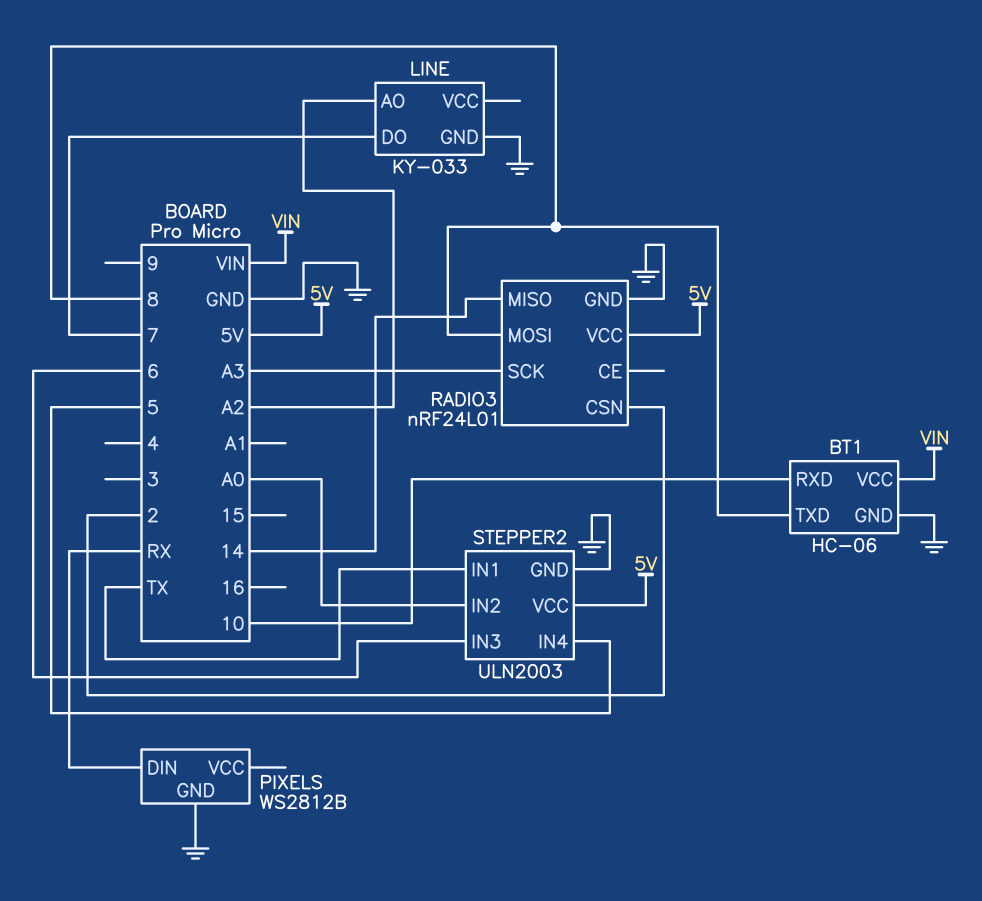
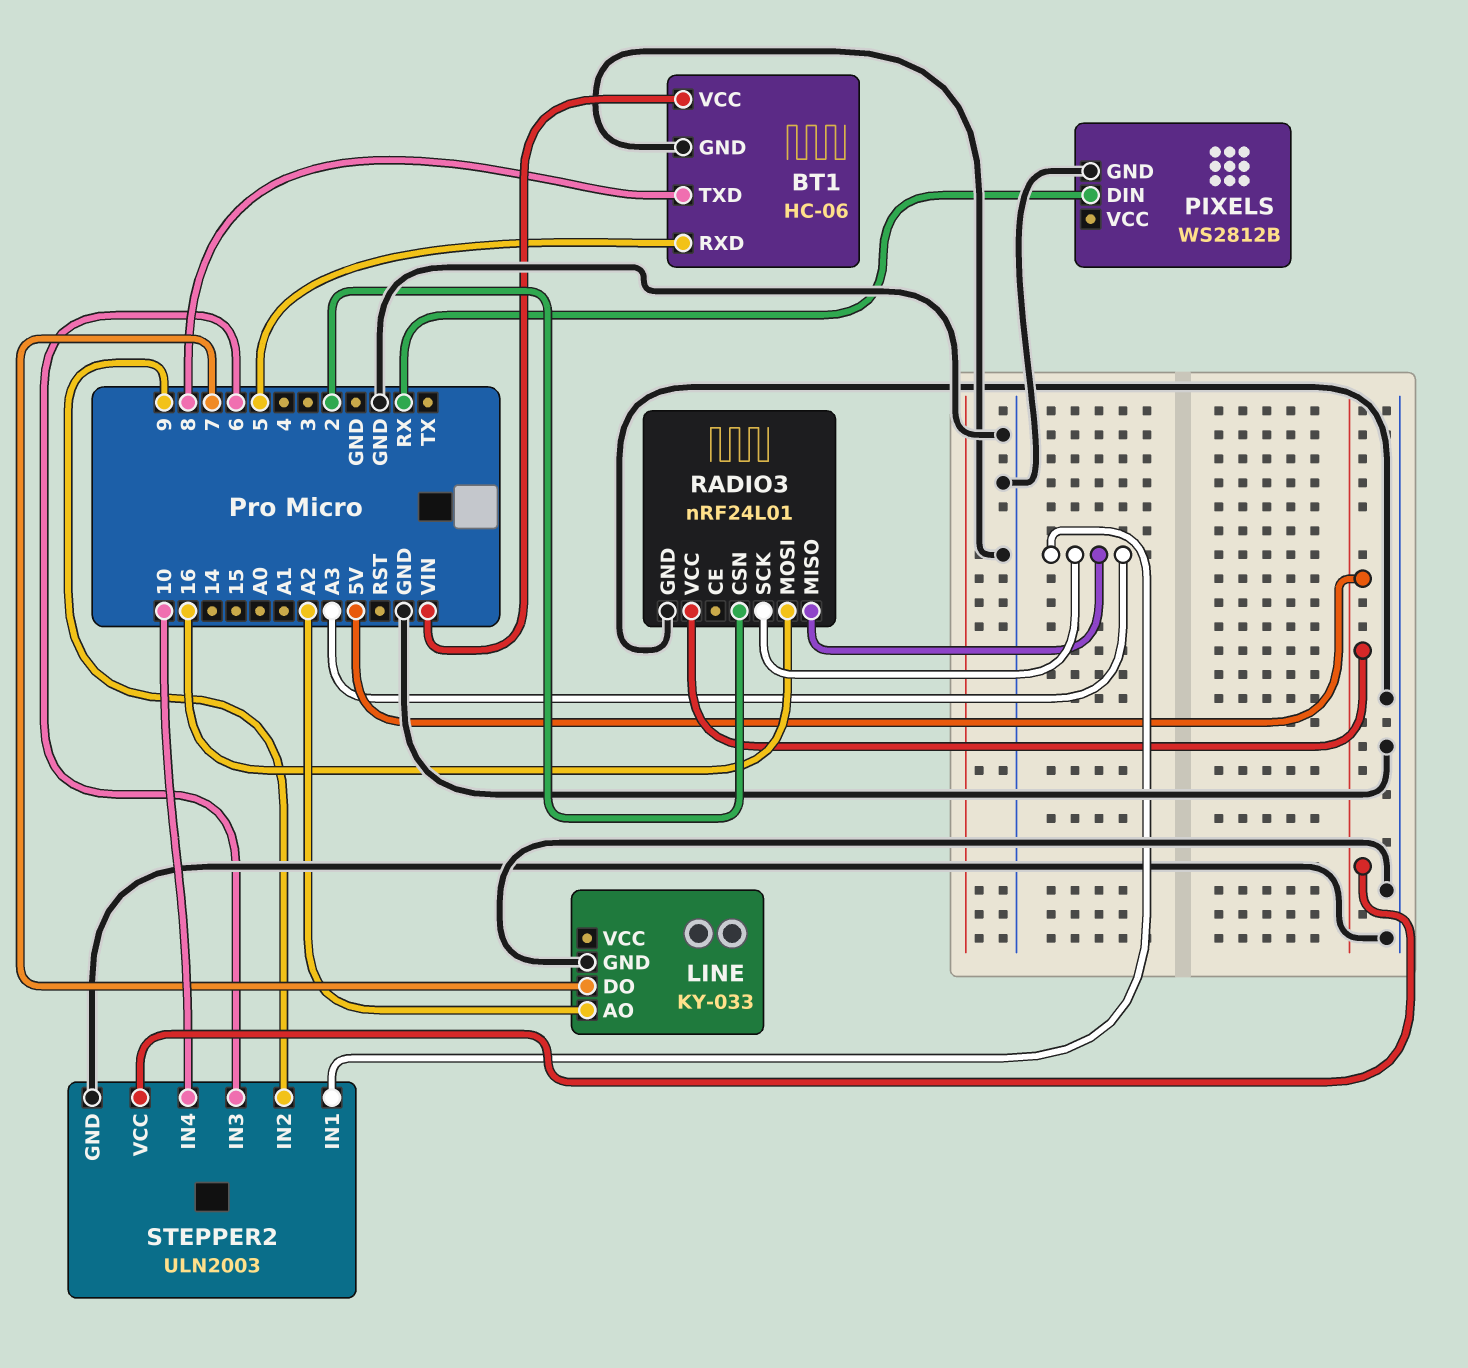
BT1 pin RXD: 10 -> 5
RADIO3 pin MISO: 14 -> A3
RADIO3 pin MOSI: 8 -> 16
STEPPER2 pin IN1: TX -> A3
STEPPER2 pin IN2: A0 -> 9
STEPPER2 pin IN4: 5 -> 10

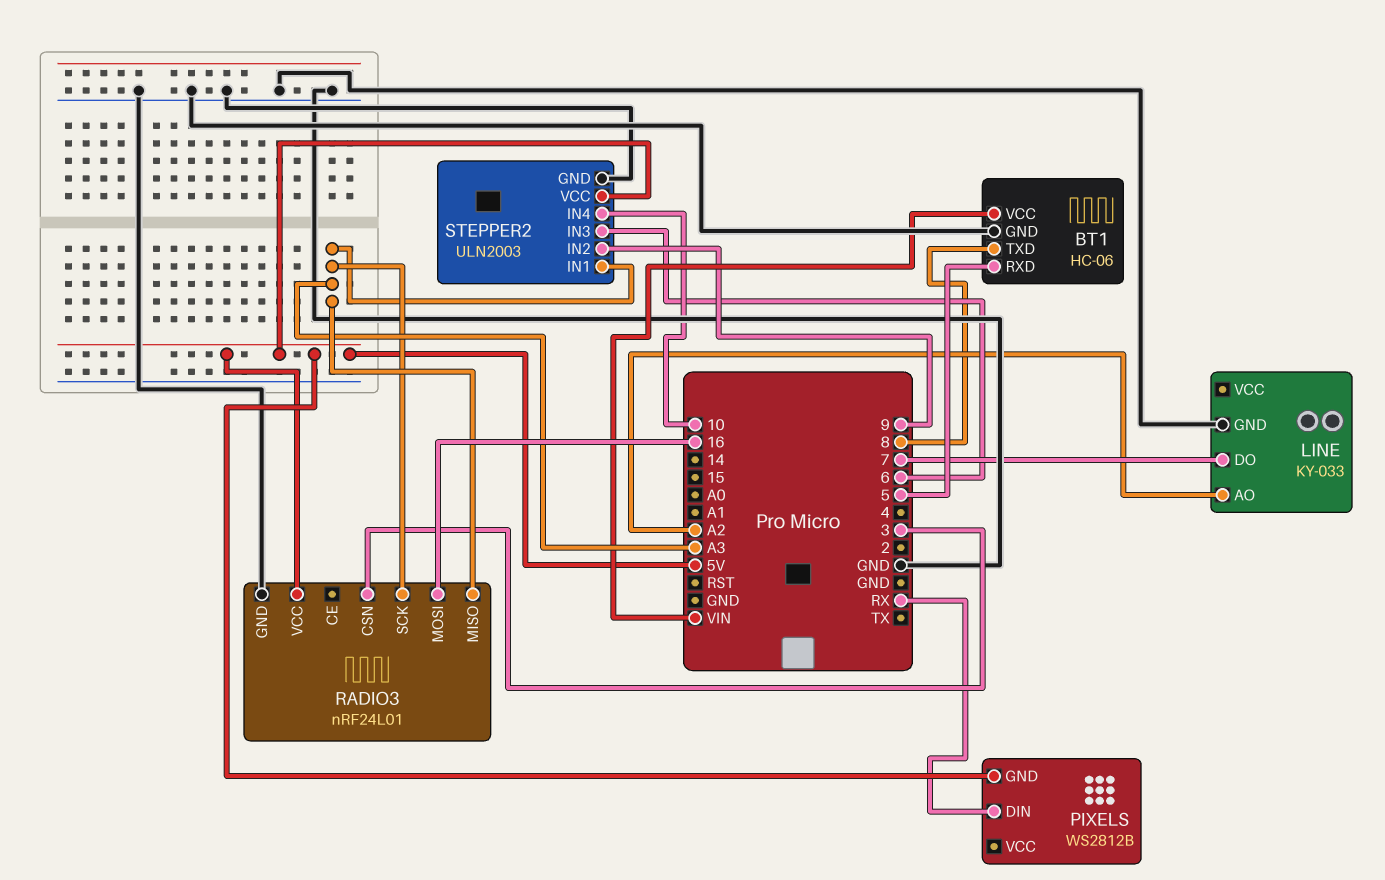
PIXELS pin GND: GND -> 5V
RADIO3 pin CSN: 2 -> 3

